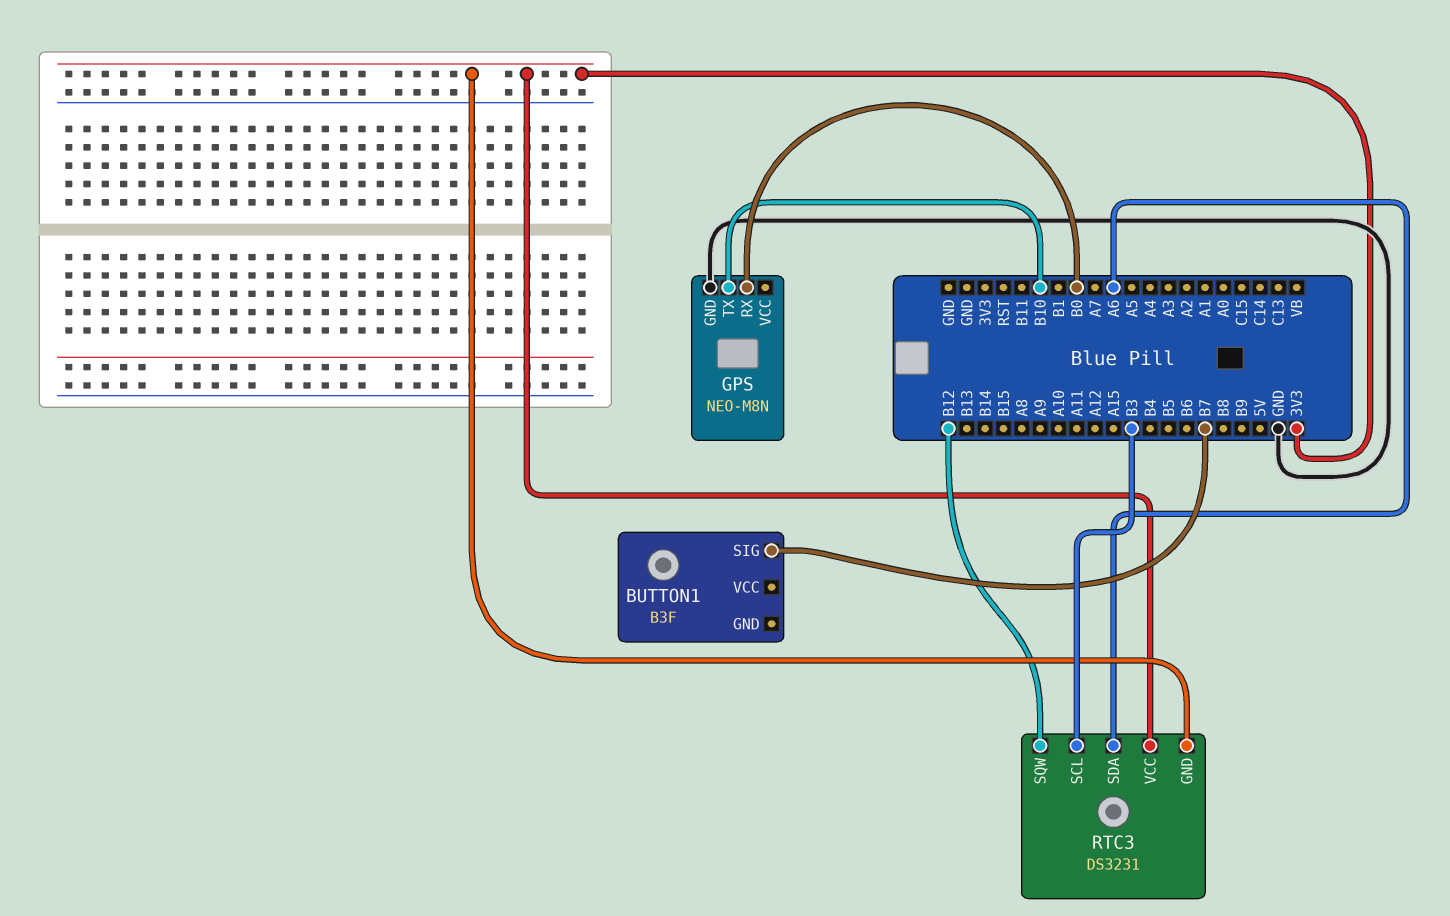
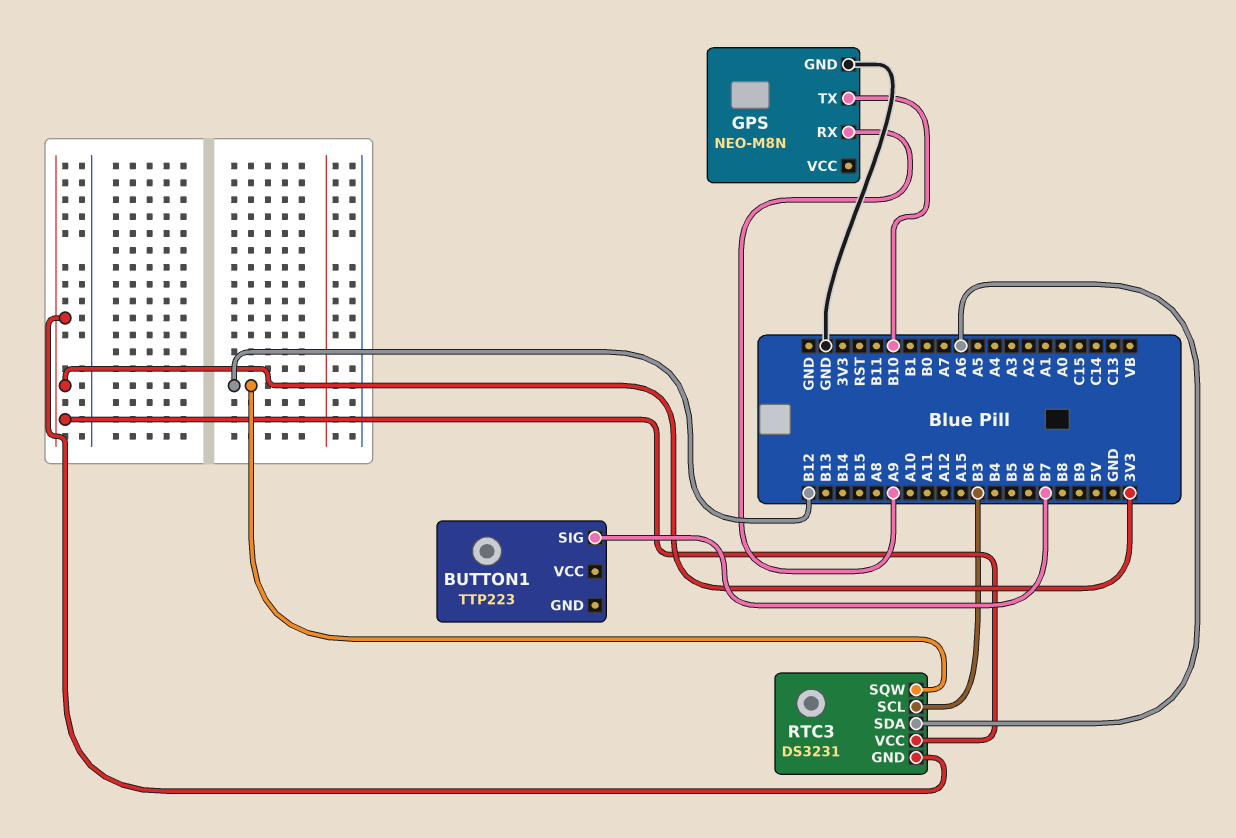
BUTTON1: B3F -> TTP223
GPS pin RX: B0 -> A9

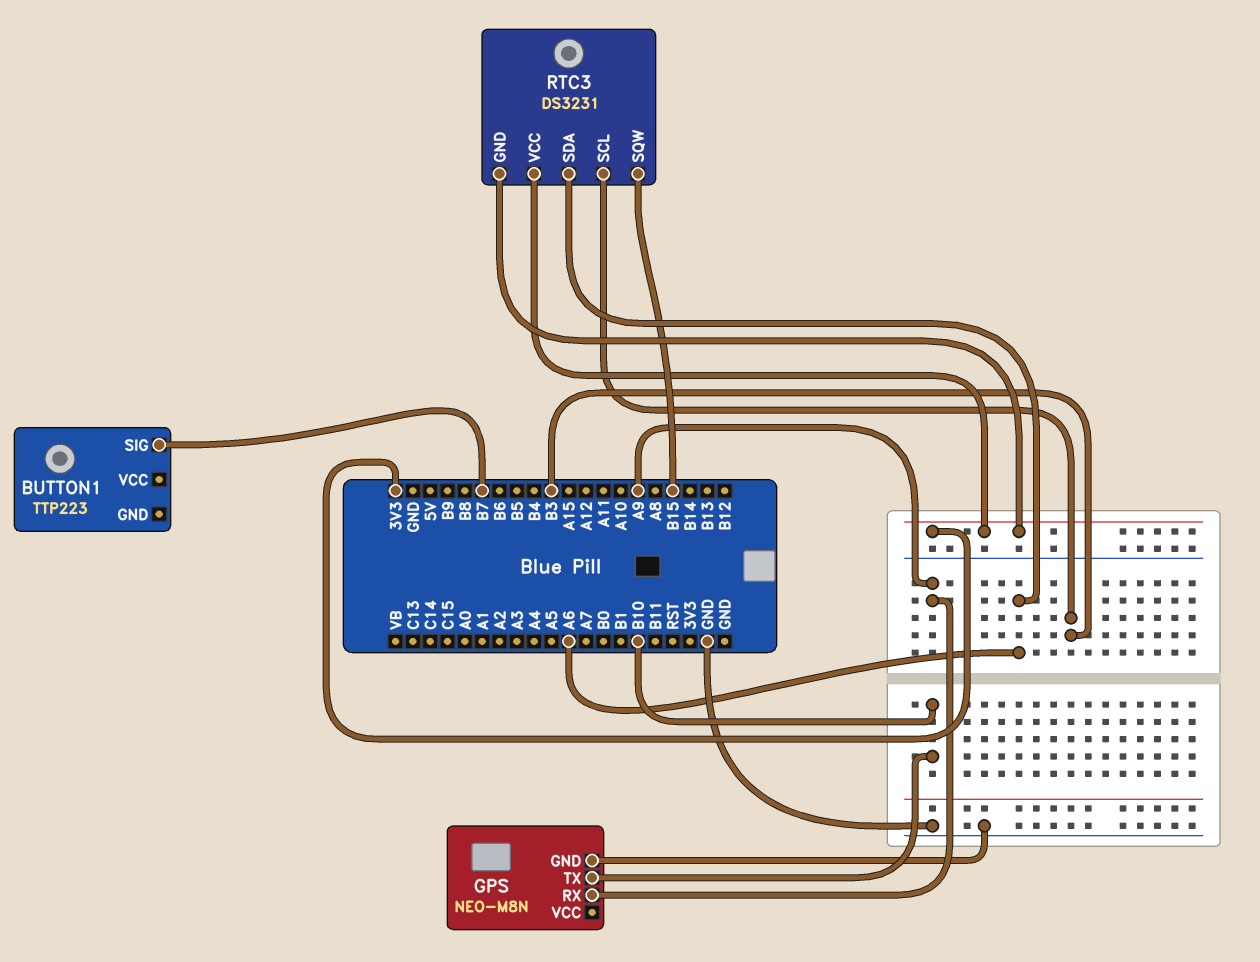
RTC3 pin SQW: B12 -> B15

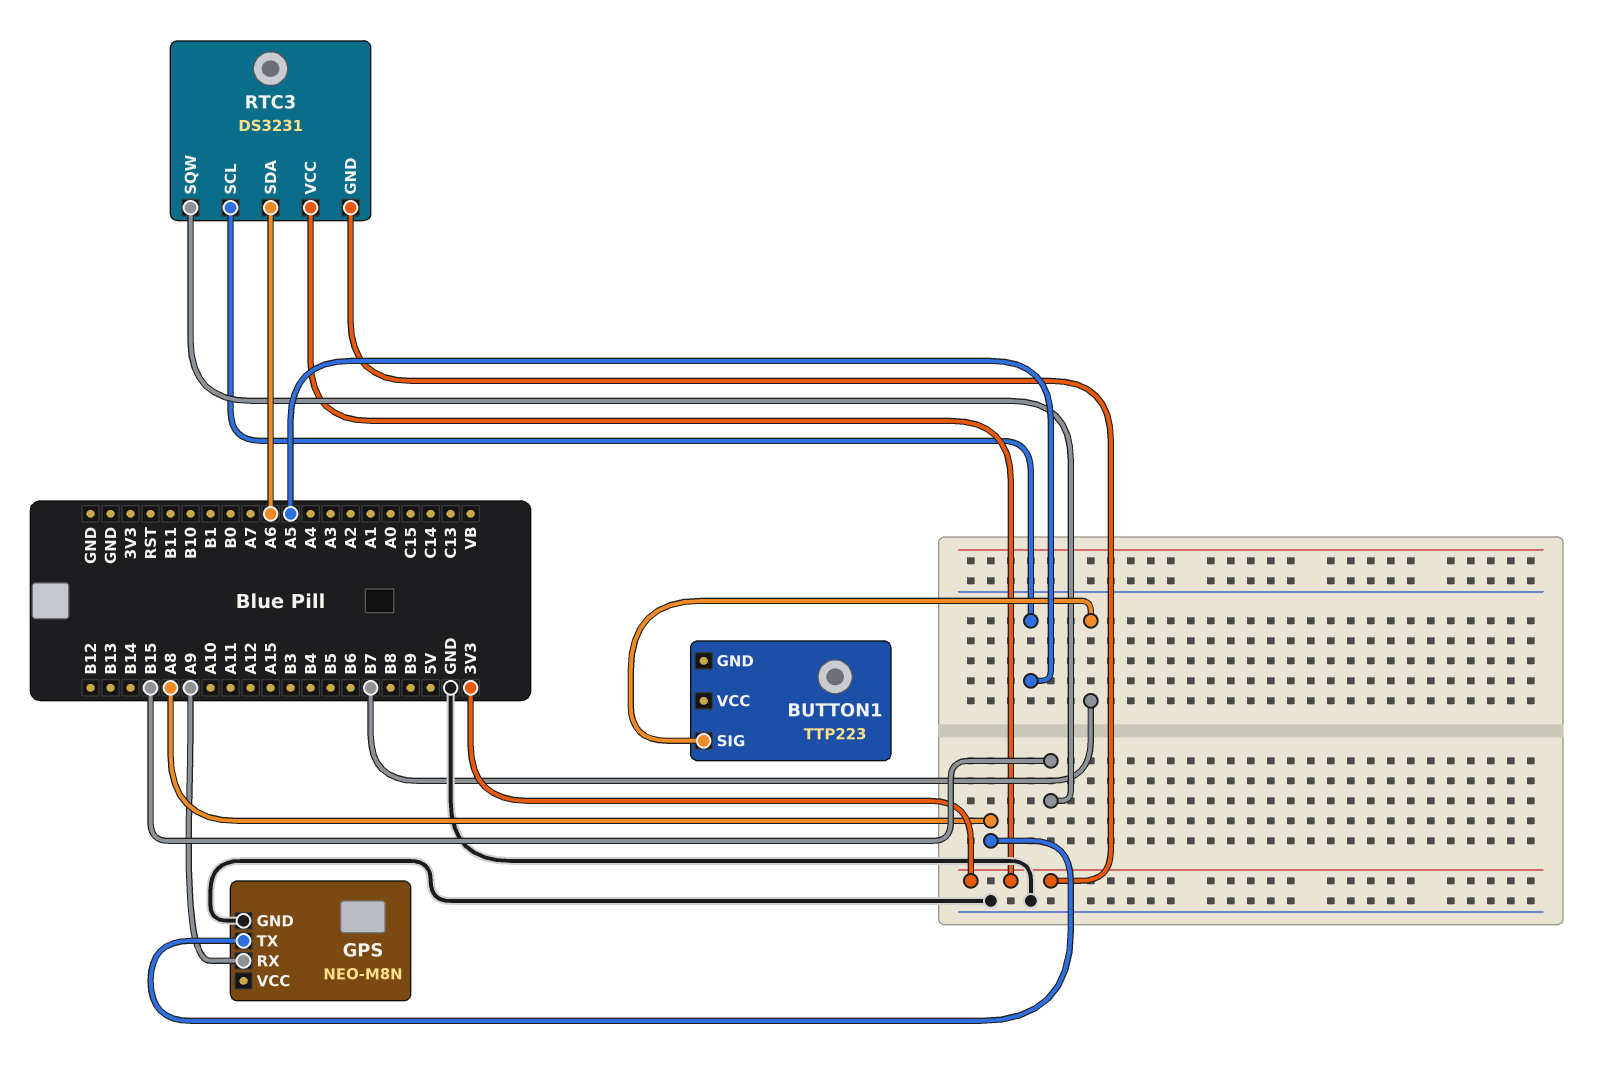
GPS pin TX: B10 -> A8
RTC3 pin SCL: B3 -> A5

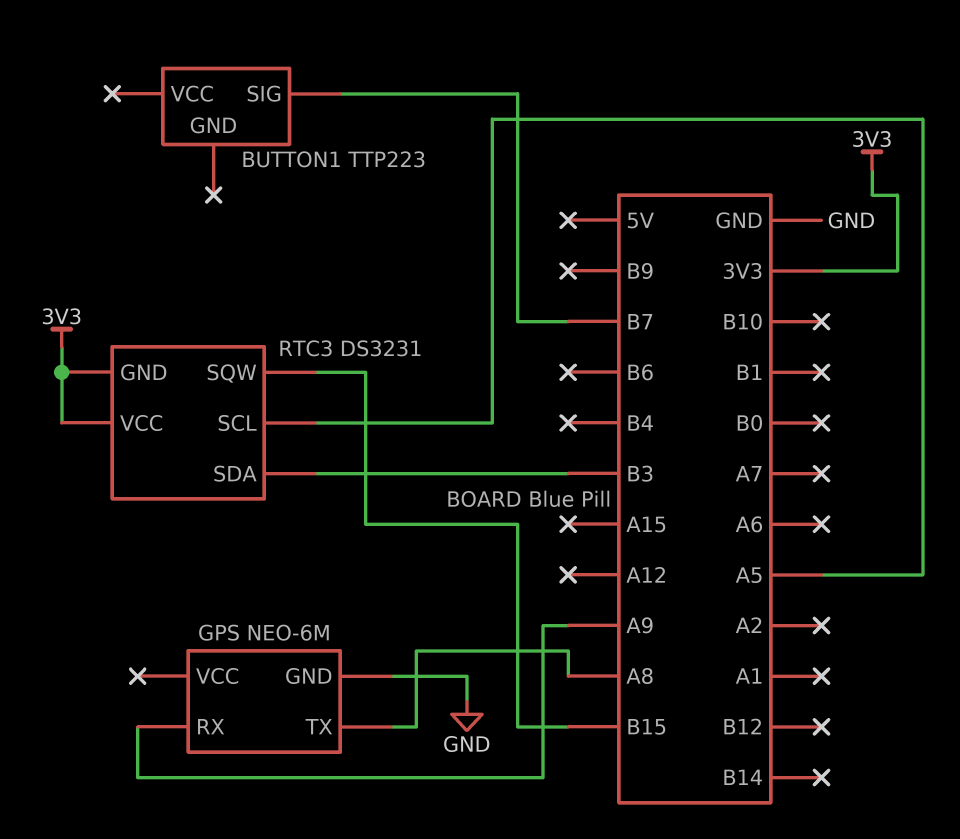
GPS: NEO-M8N -> NEO-6M
RTC3 pin SDA: A6 -> B3

